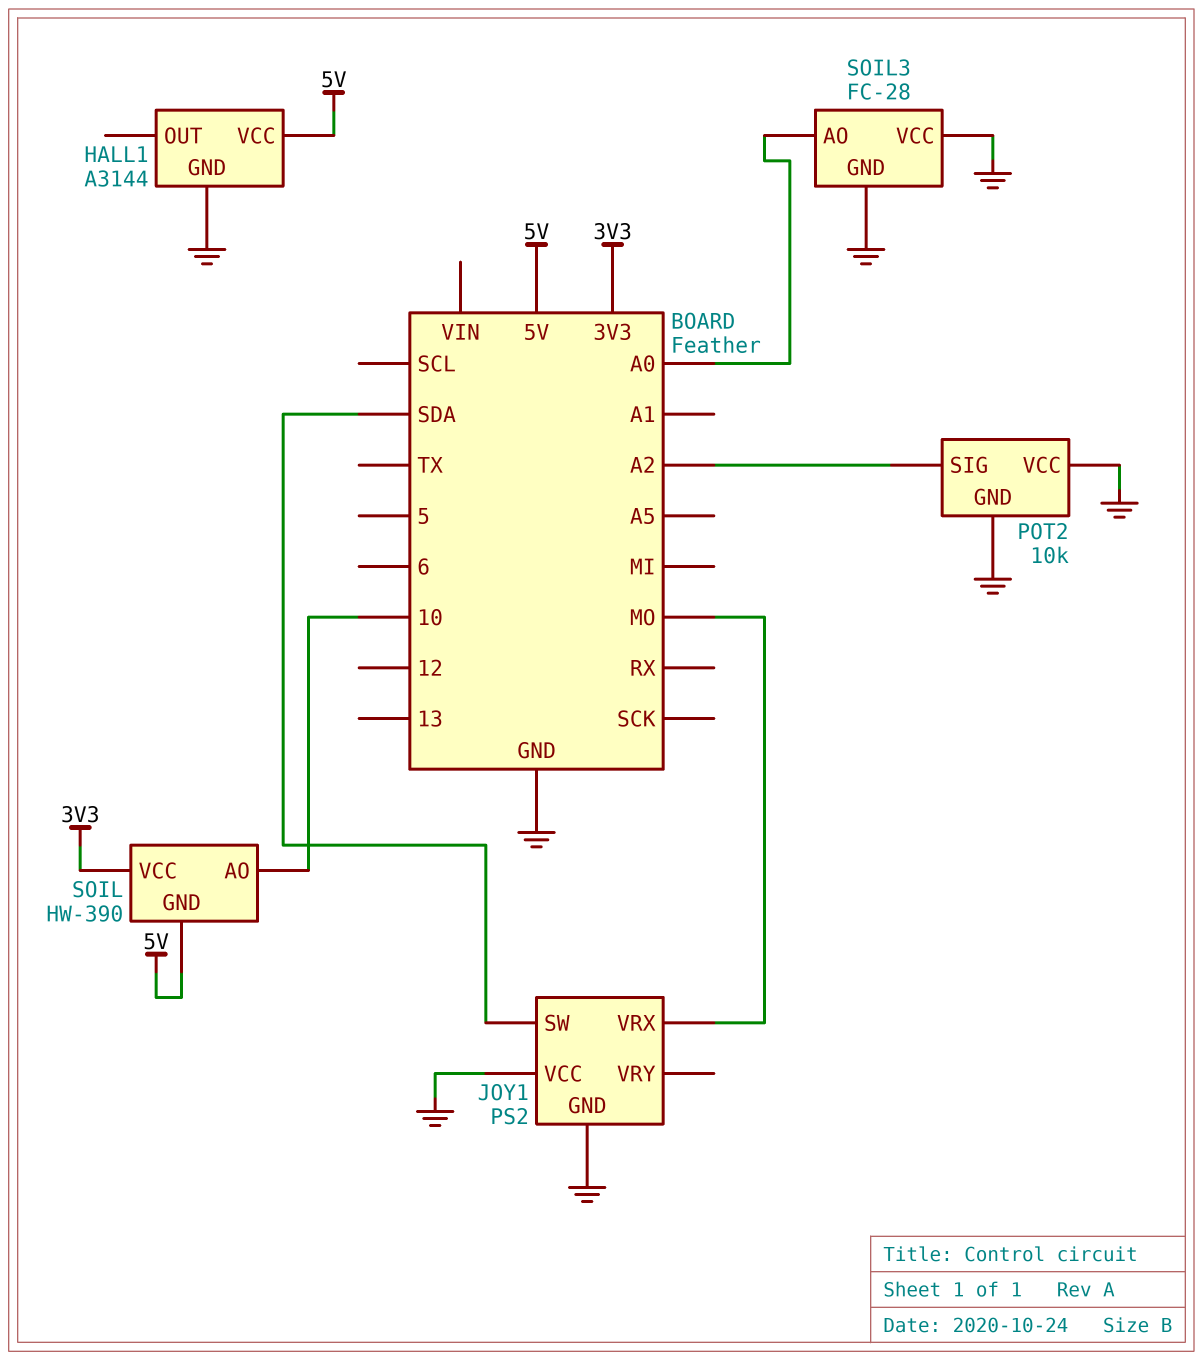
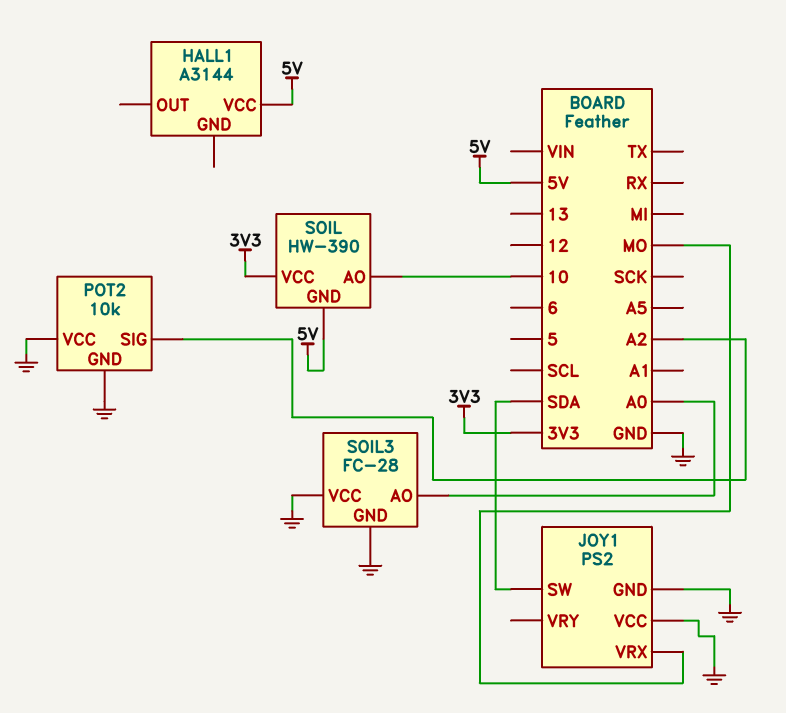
HALL1 pin GND: GND -> none

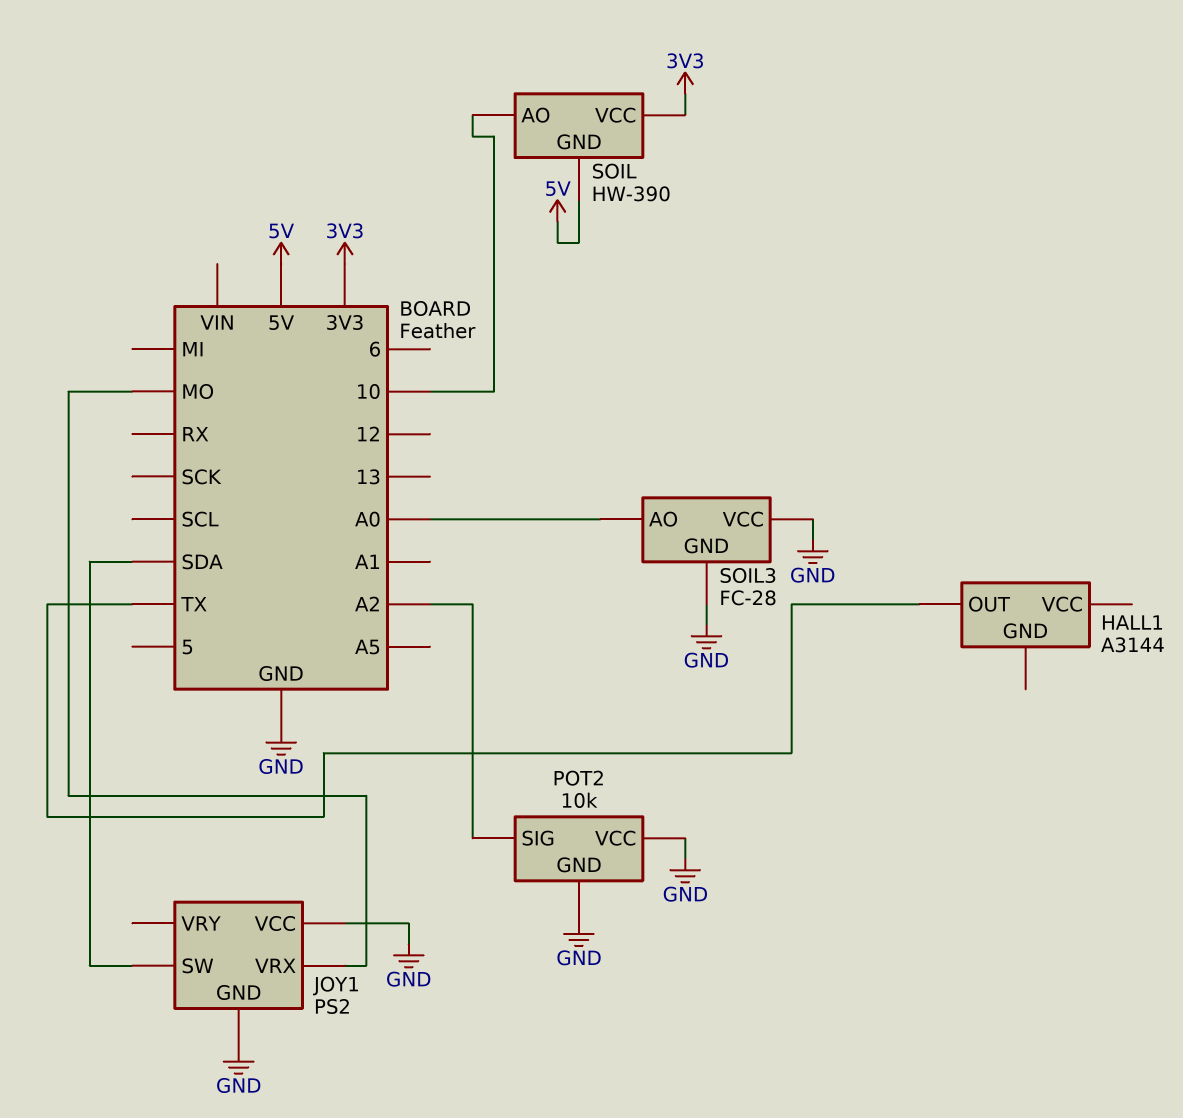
HALL1 pin OUT: none -> TX
HALL1 pin VCC: 5V -> none

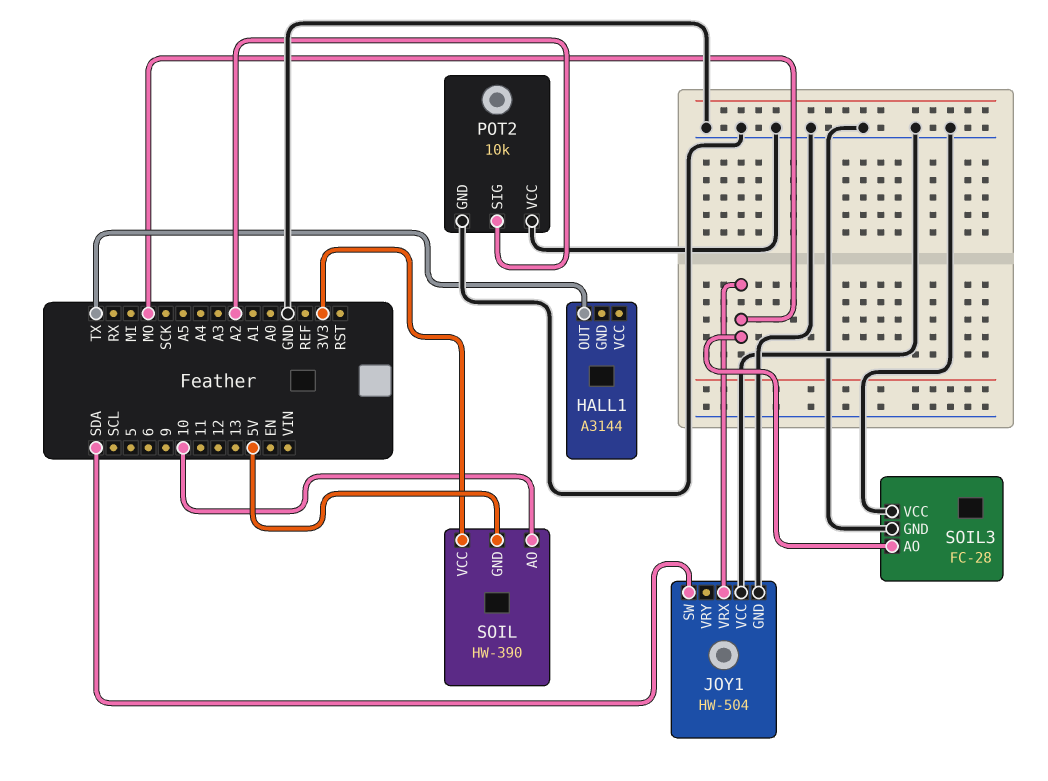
JOY1: PS2 -> HW-504
SOIL3 pin AO: A0 -> MO

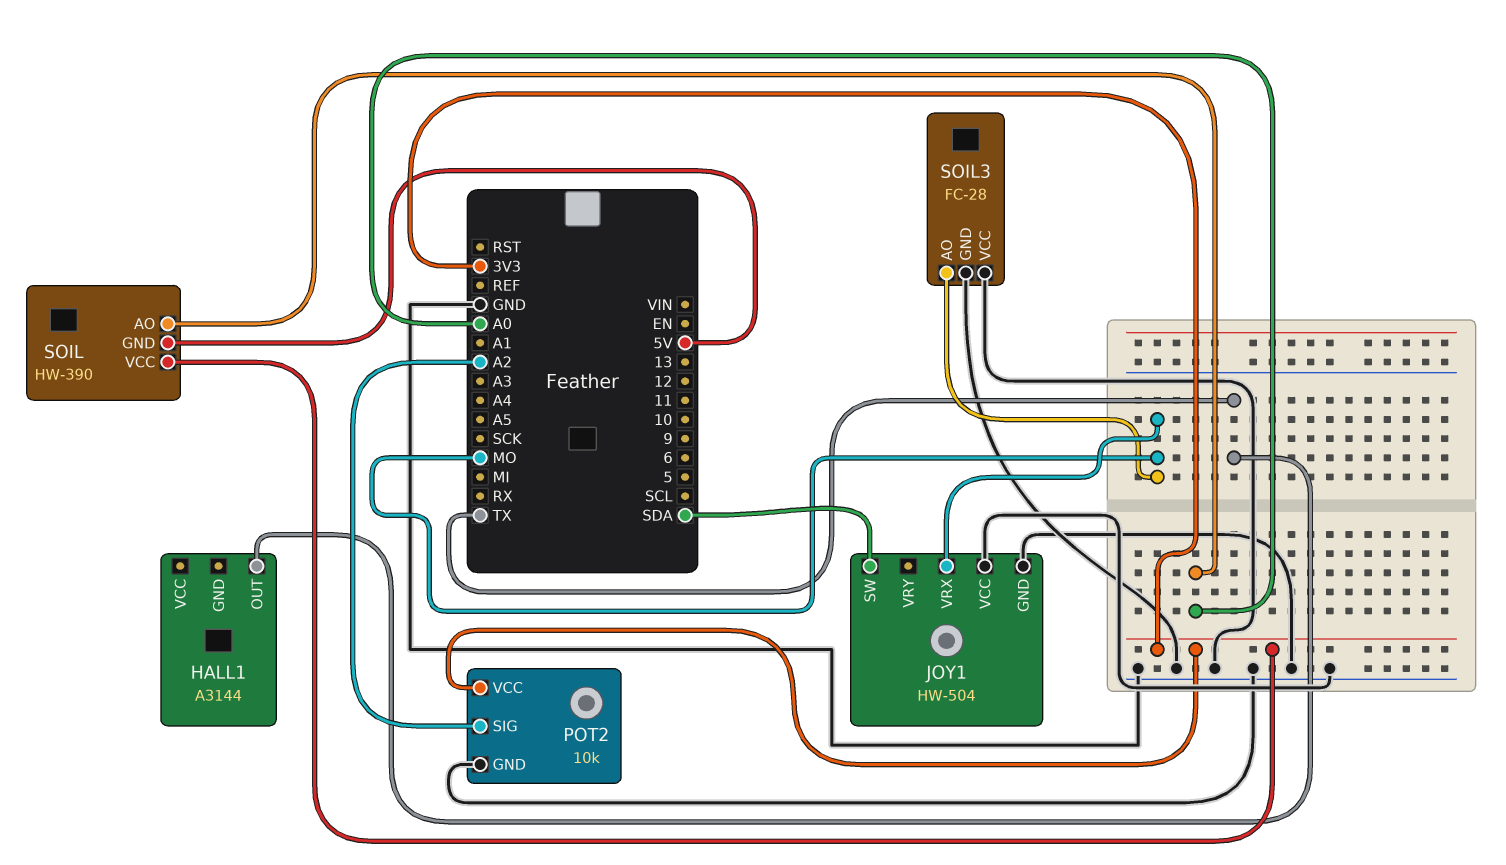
POT2 pin VCC: GND -> 3V3
SOIL pin AO: 10 -> A0

